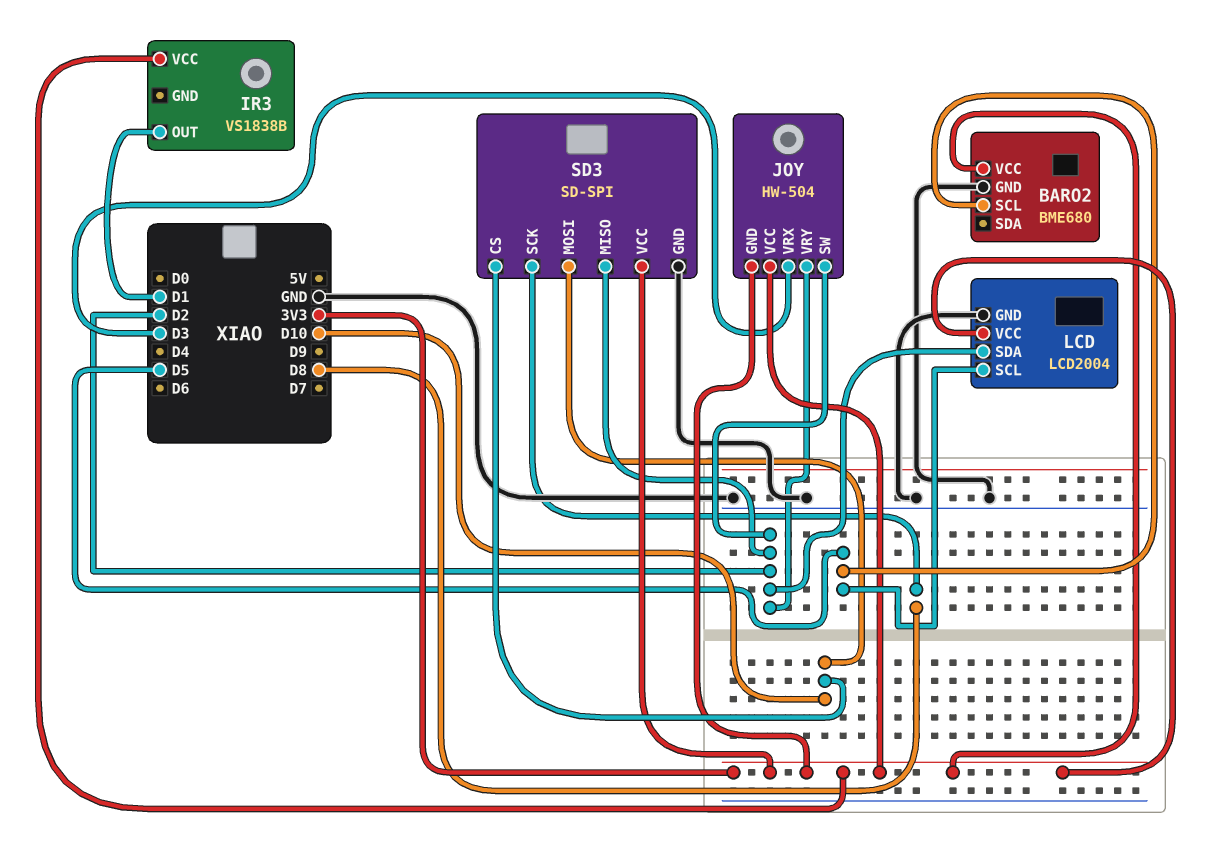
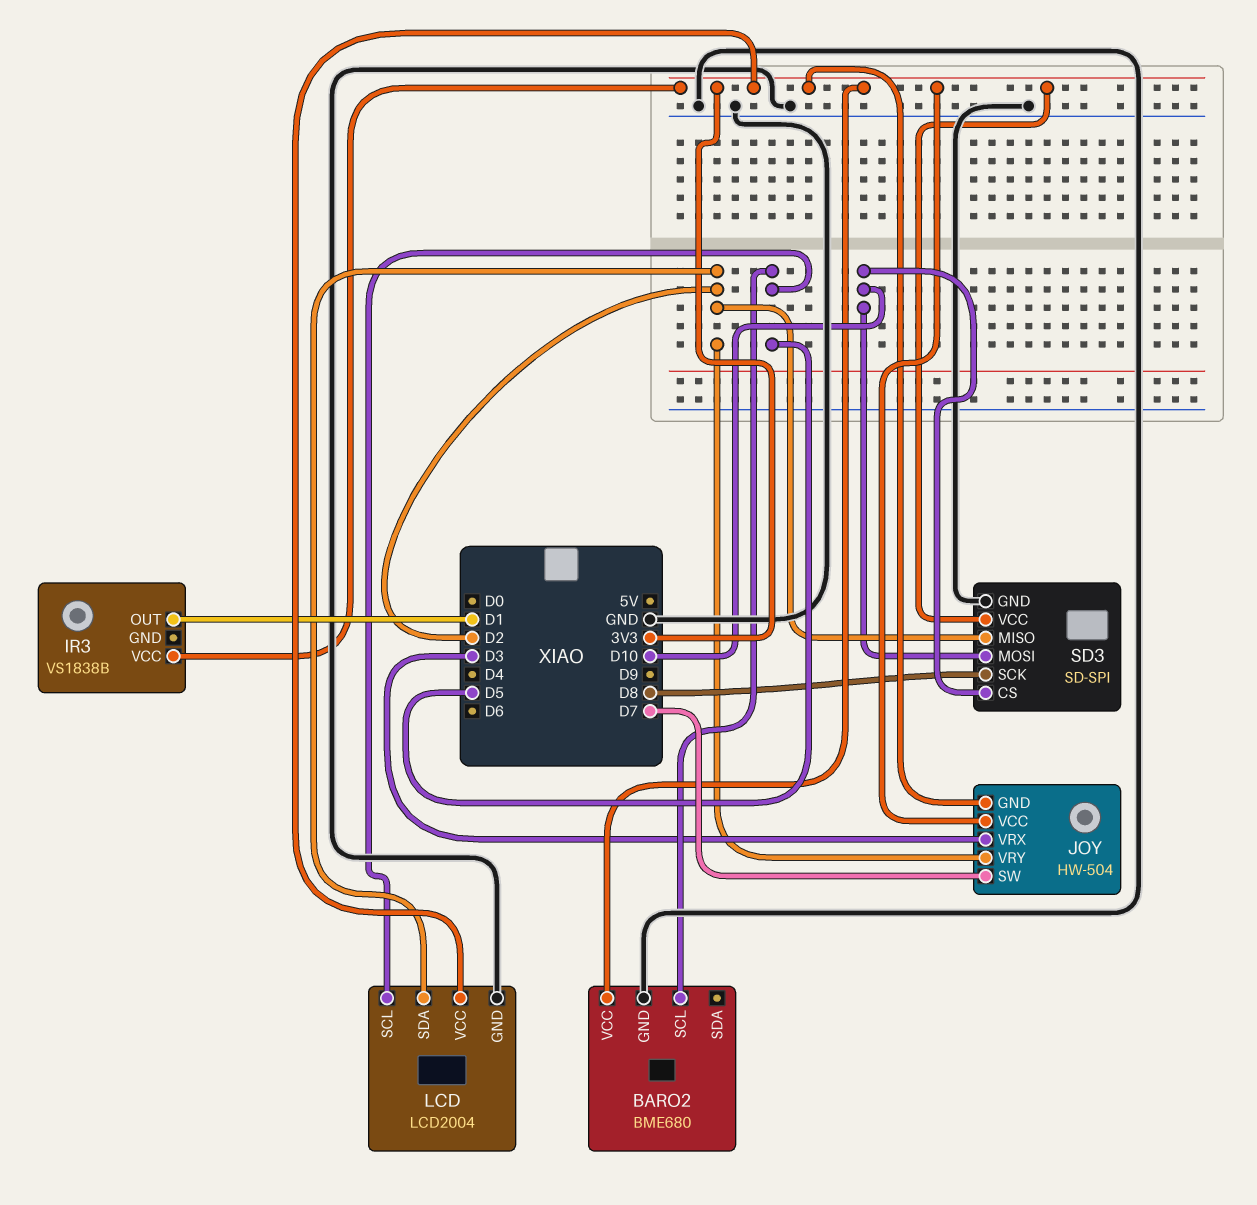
JOY pin SW: D2 -> D7

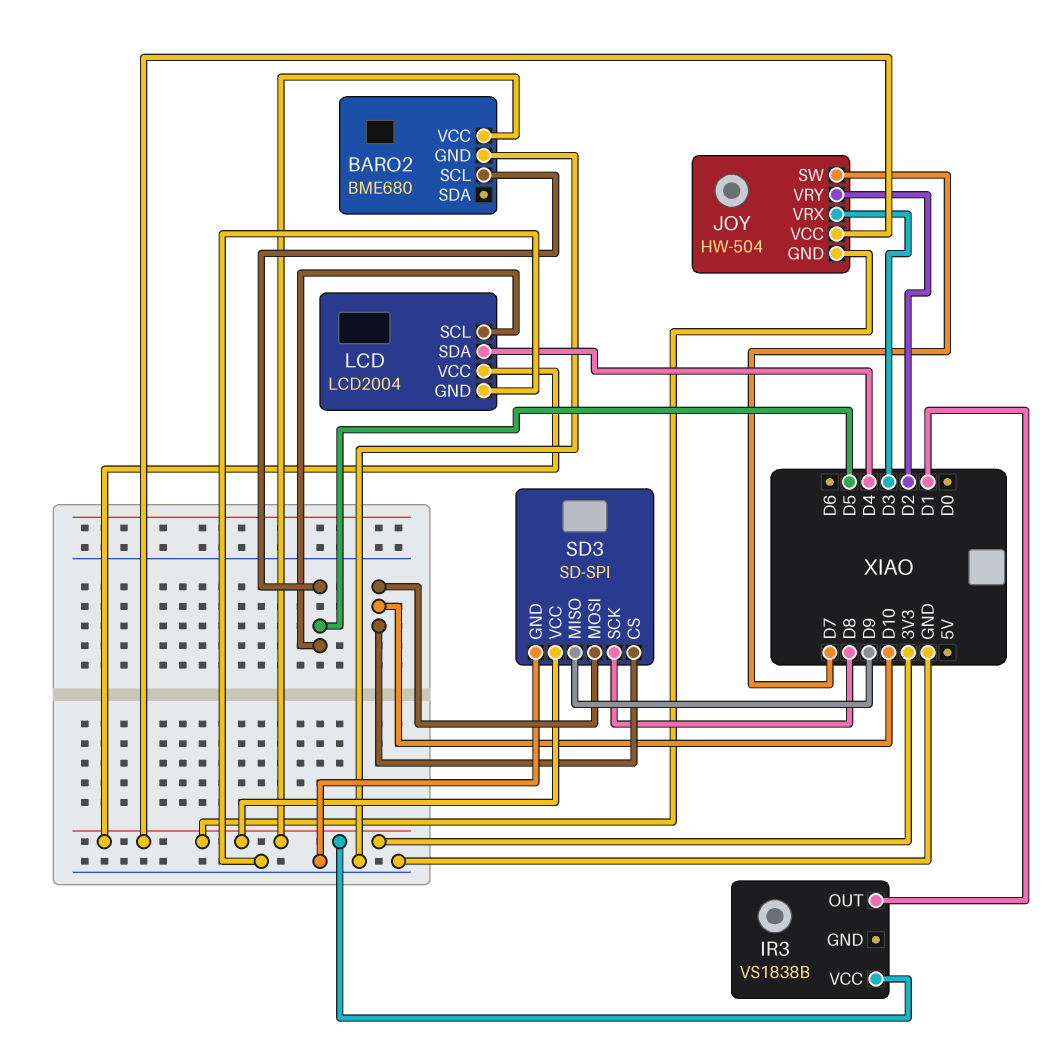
LCD pin SDA: D2 -> D4
SD3 pin MISO: D2 -> D9

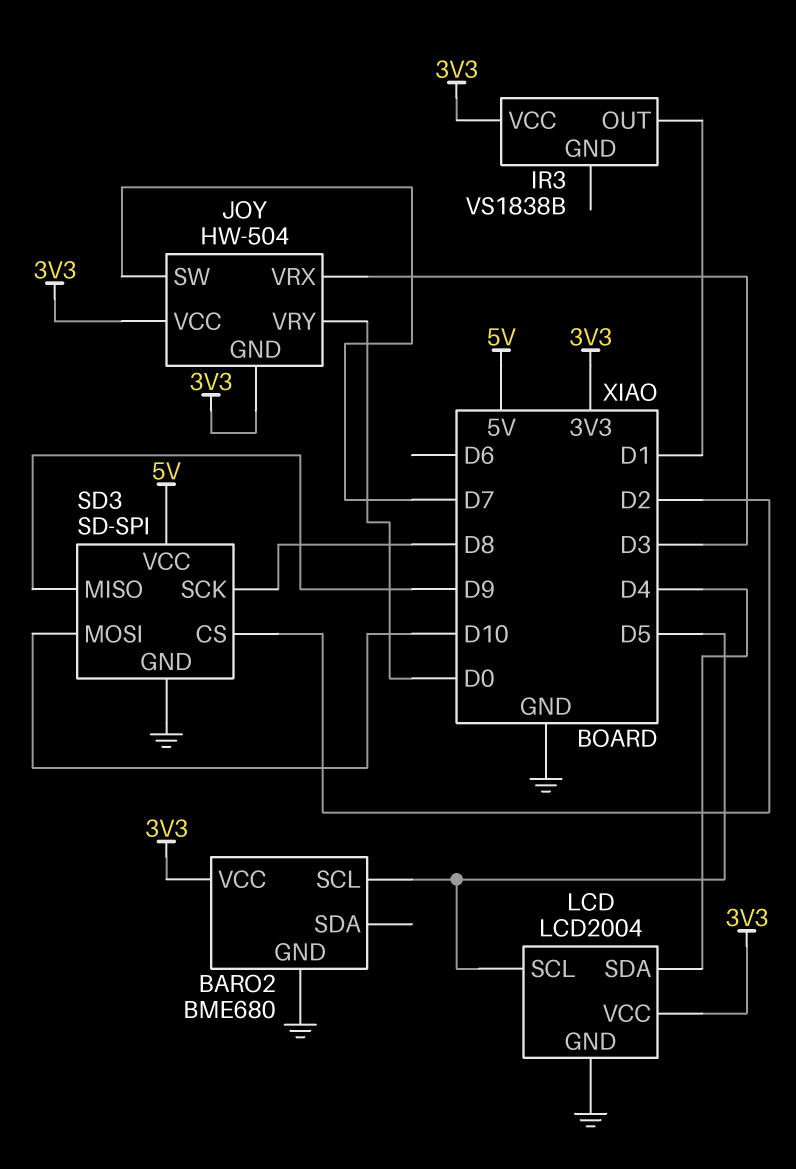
JOY pin VRY: D2 -> D0
SD3 pin CS: D10 -> D2
SD3 pin VCC: 3V3 -> 5V

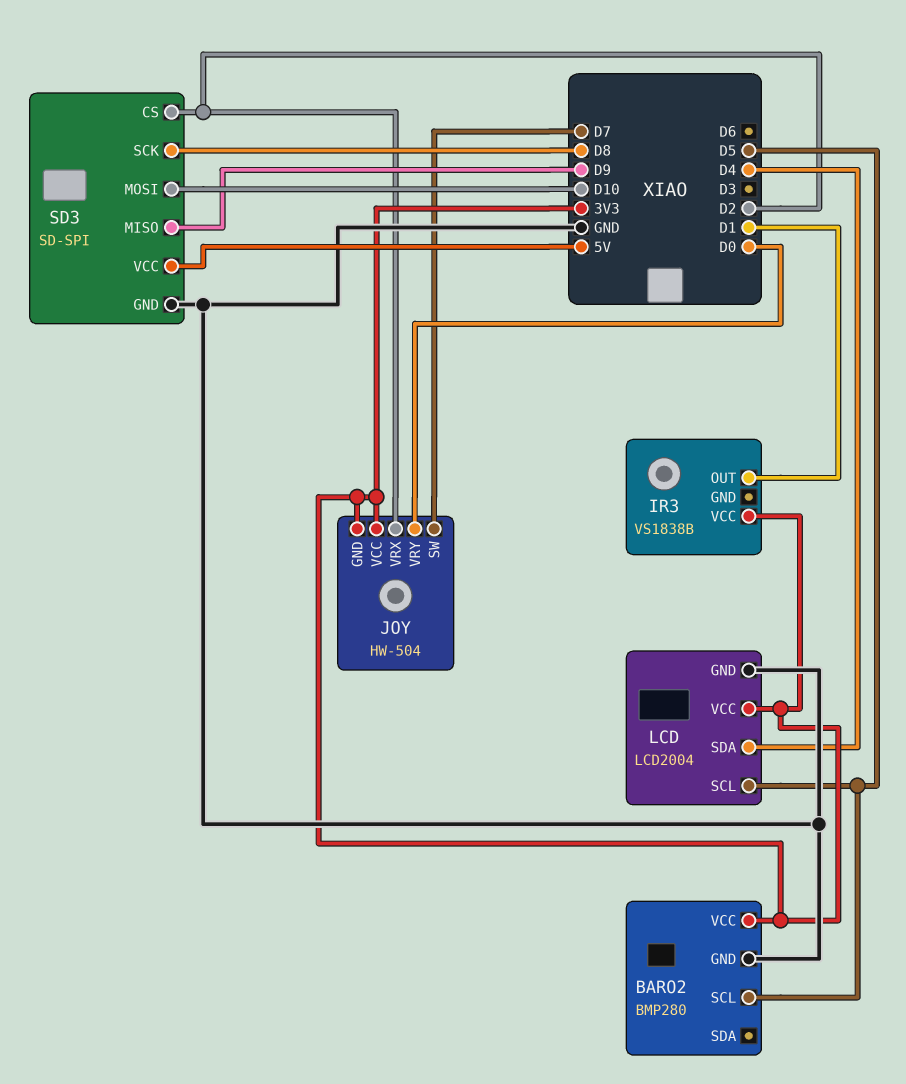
BARO2: BME680 -> BMP280
JOY pin VRX: D3 -> D2

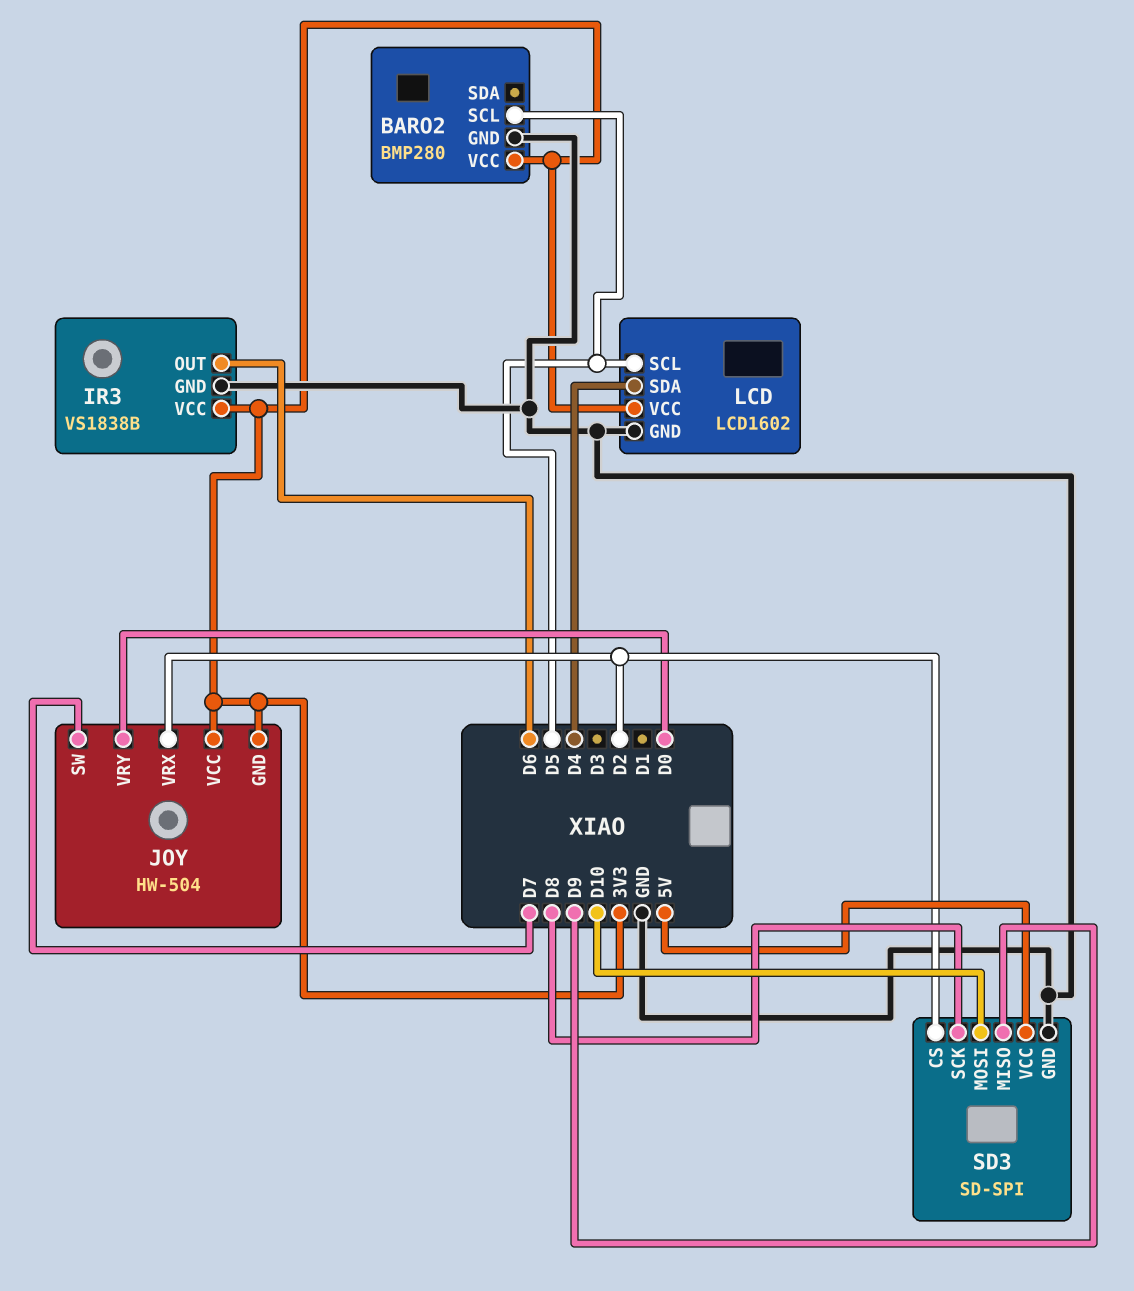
IR3 pin GND: none -> GND
IR3 pin OUT: D1 -> D6
LCD: LCD2004 -> LCD1602

